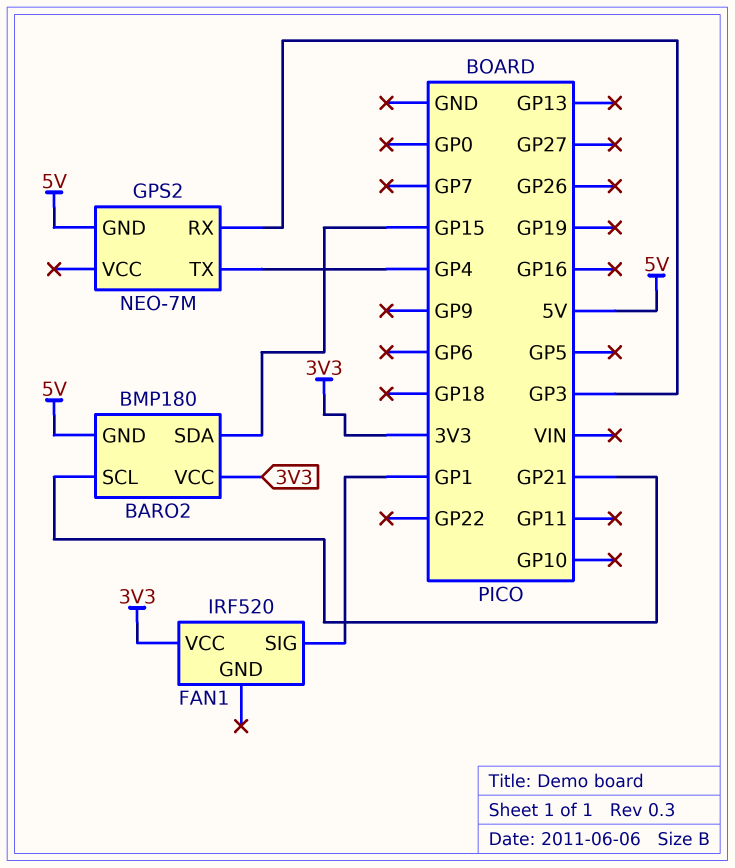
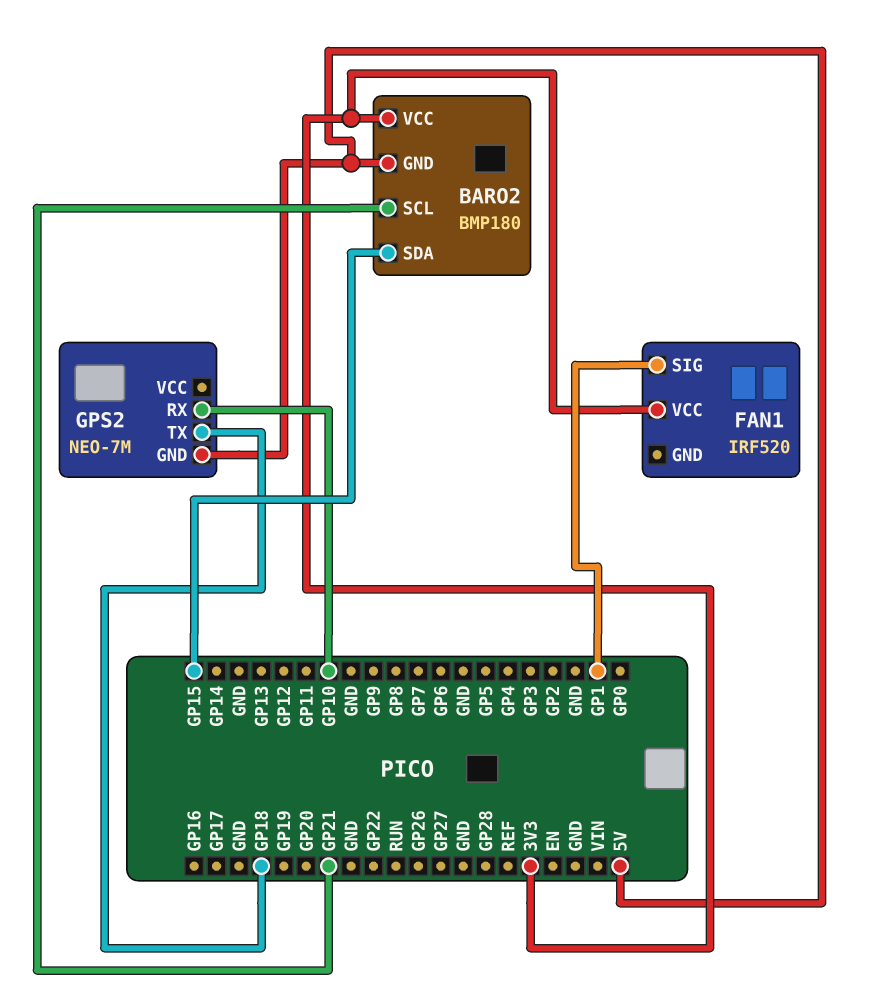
GPS2 pin RX: GP3 -> GP10
GPS2 pin TX: GP4 -> GP18

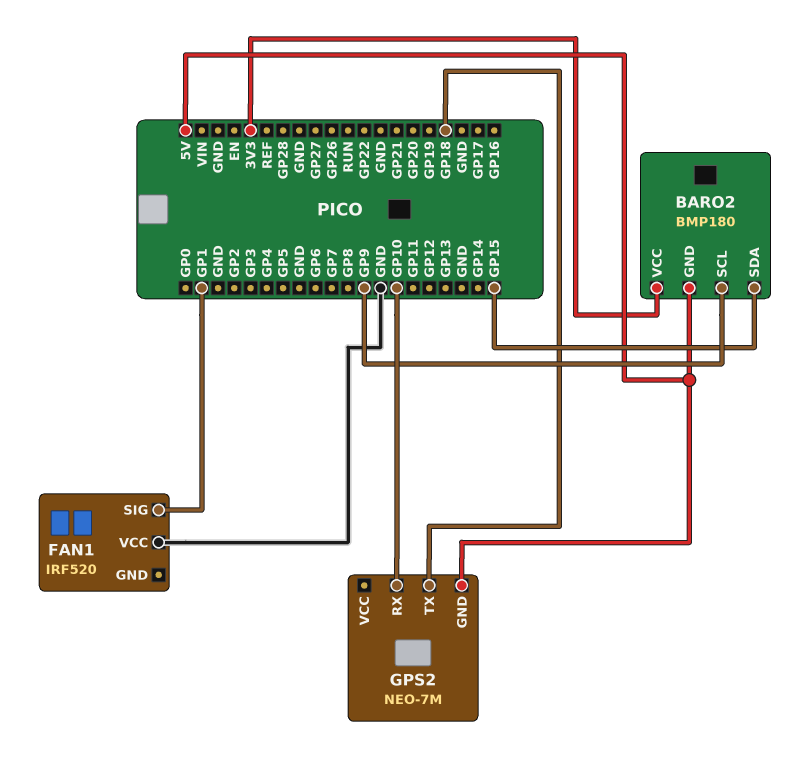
BARO2 pin SCL: GP21 -> GP9
FAN1 pin VCC: 3V3 -> GND

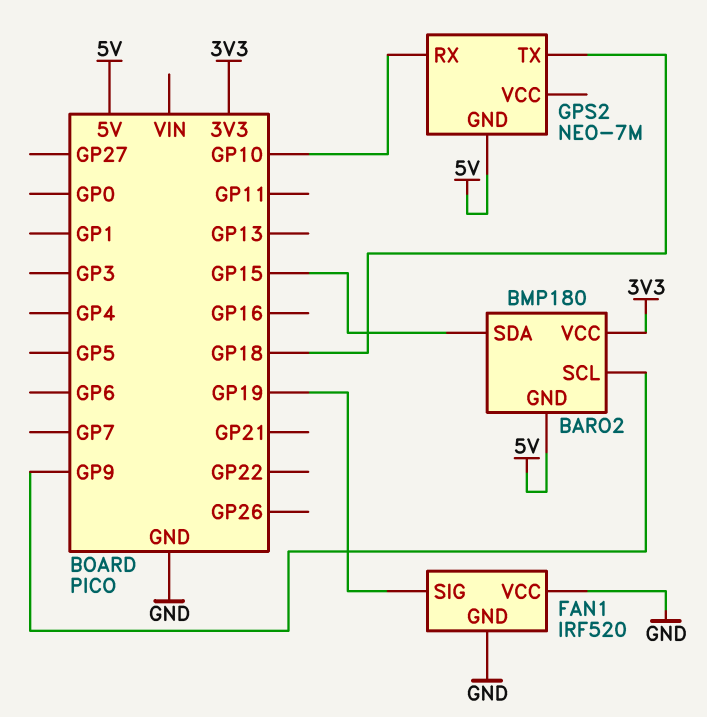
FAN1 pin GND: none -> GND
FAN1 pin SIG: GP1 -> GP19

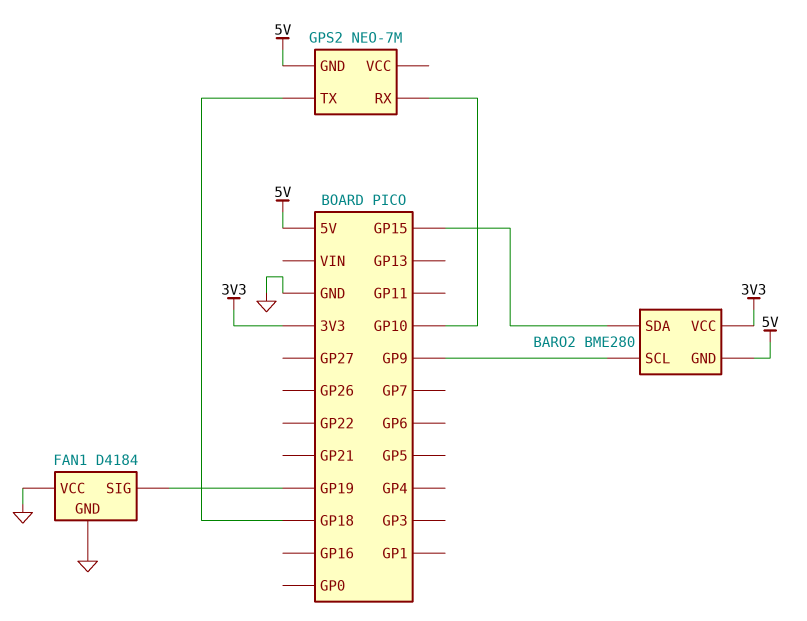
BARO2: BMP180 -> BME280
FAN1: IRF520 -> D4184

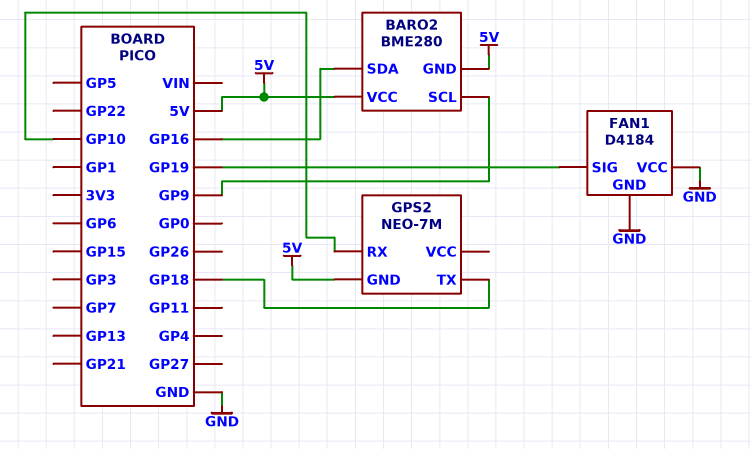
BARO2 pin SDA: GP15 -> GP16
BARO2 pin VCC: 3V3 -> 5V

